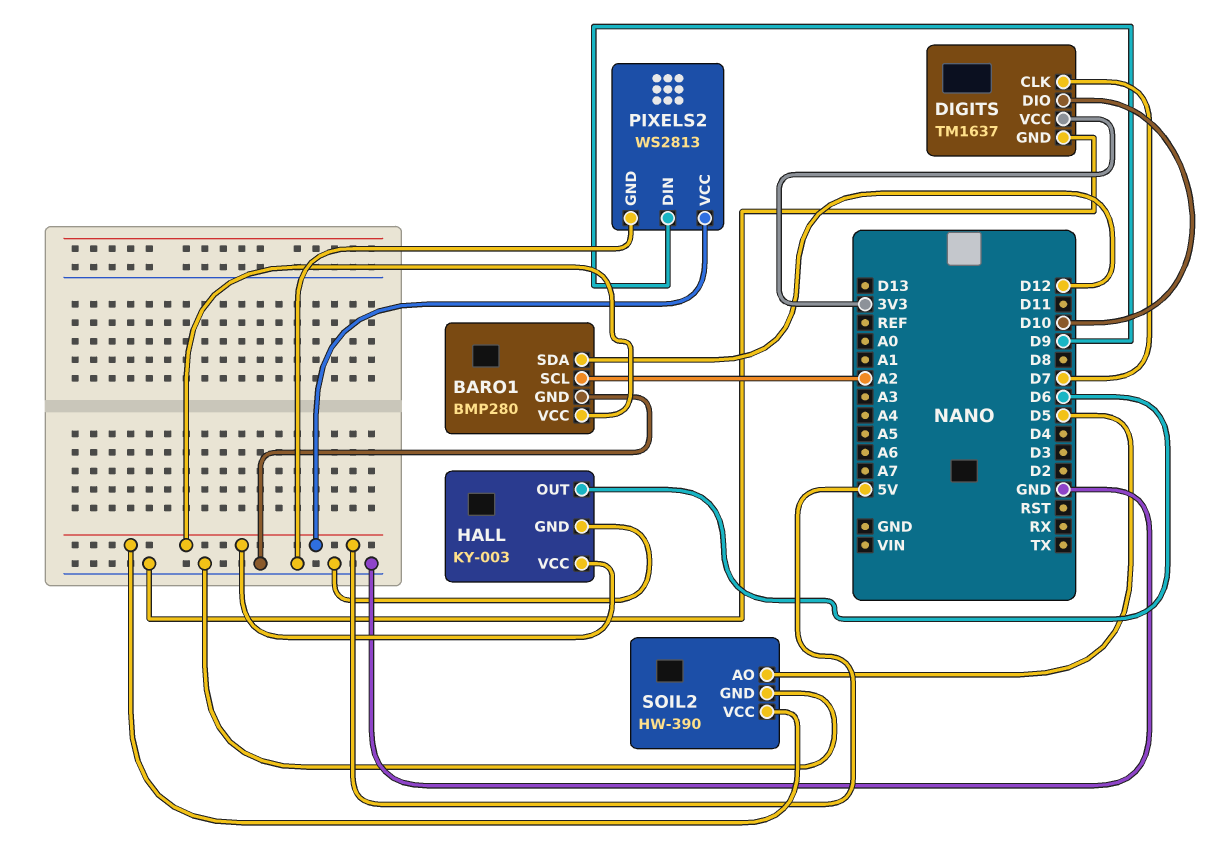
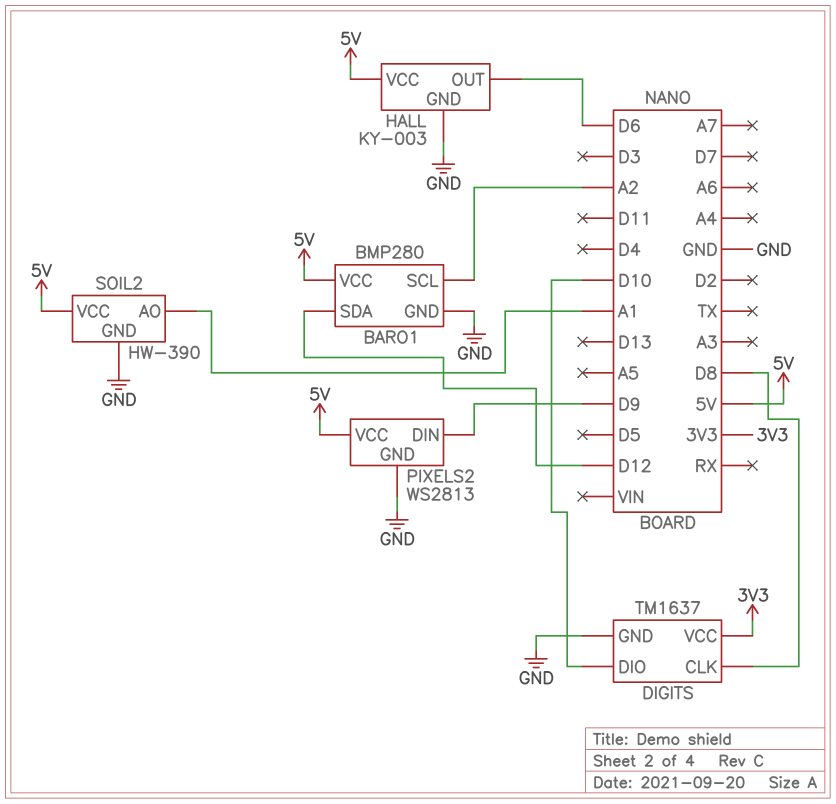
DIGITS pin CLK: D7 -> D8
SOIL2 pin AO: D5 -> A1

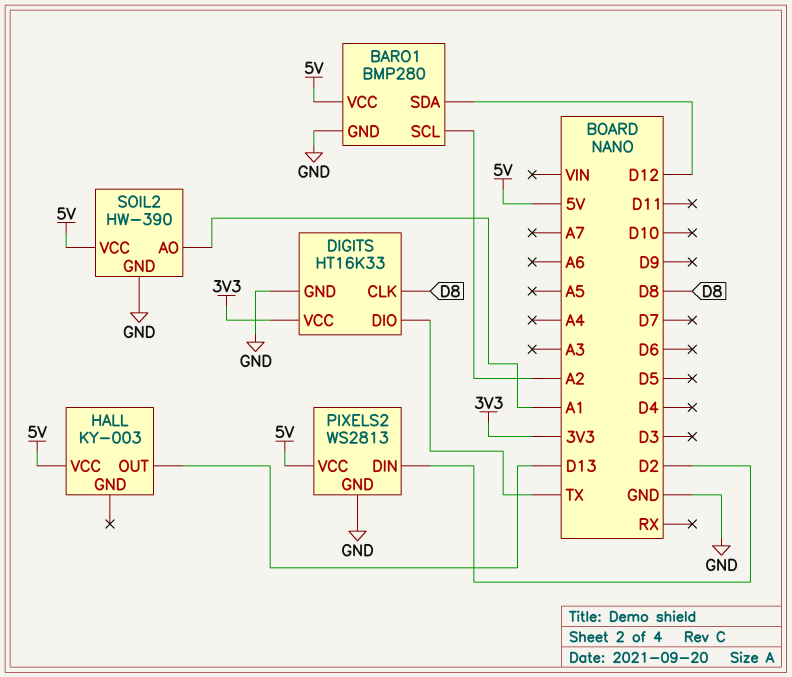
DIGITS: TM1637 -> HT16K33
DIGITS pin DIO: D10 -> TX
HALL pin GND: GND -> none
HALL pin OUT: D6 -> D13
PIXELS2 pin DIN: D9 -> D2

